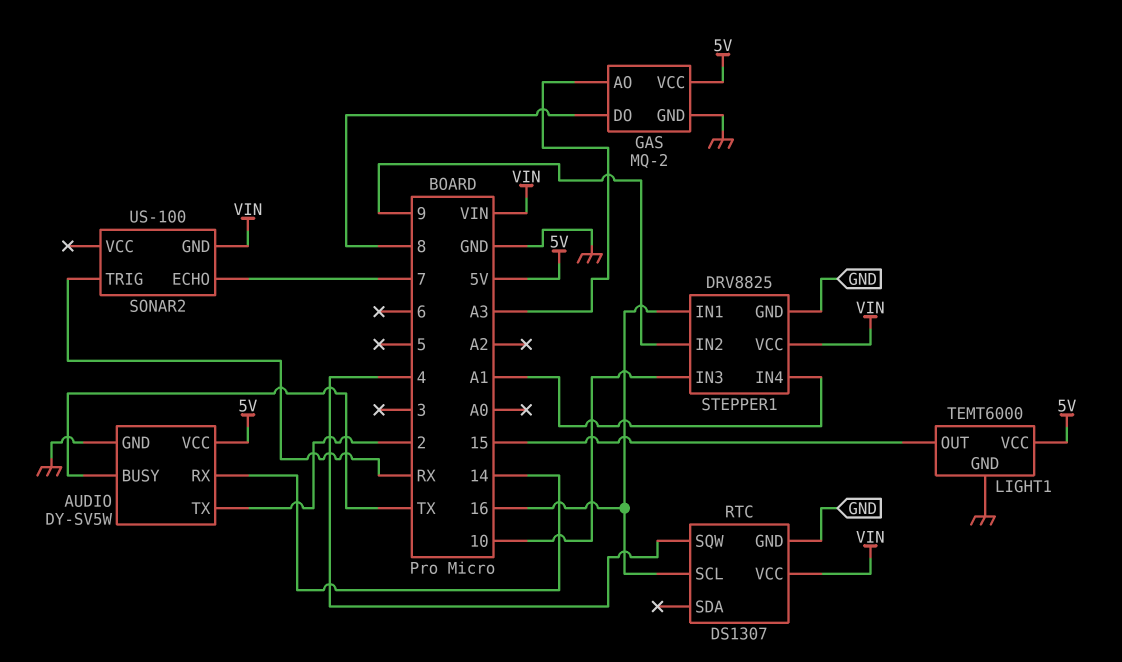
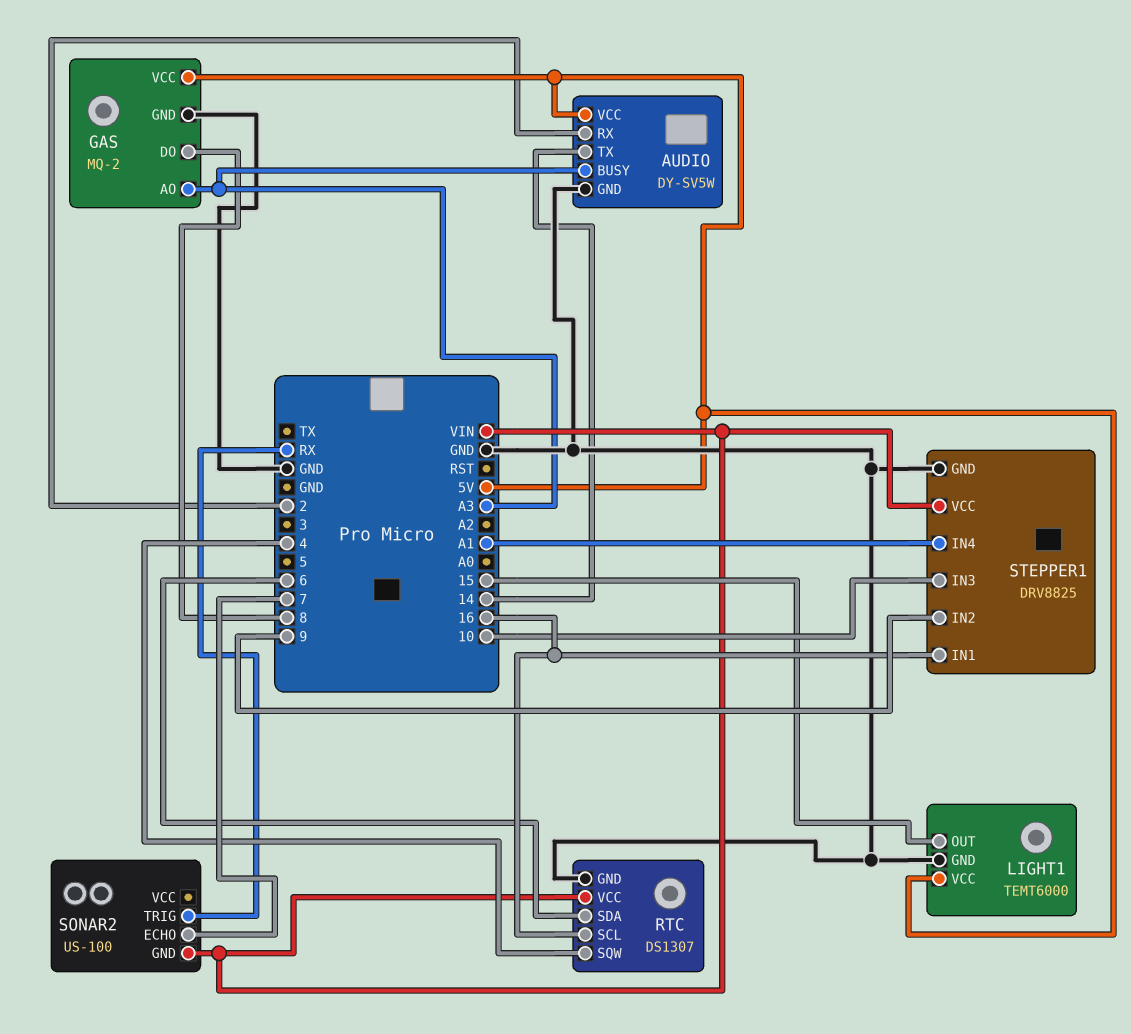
AUDIO pin BUSY: TX -> A3
AUDIO pin RX: 14 -> 2
AUDIO pin TX: 2 -> 14
RTC pin SDA: none -> 6

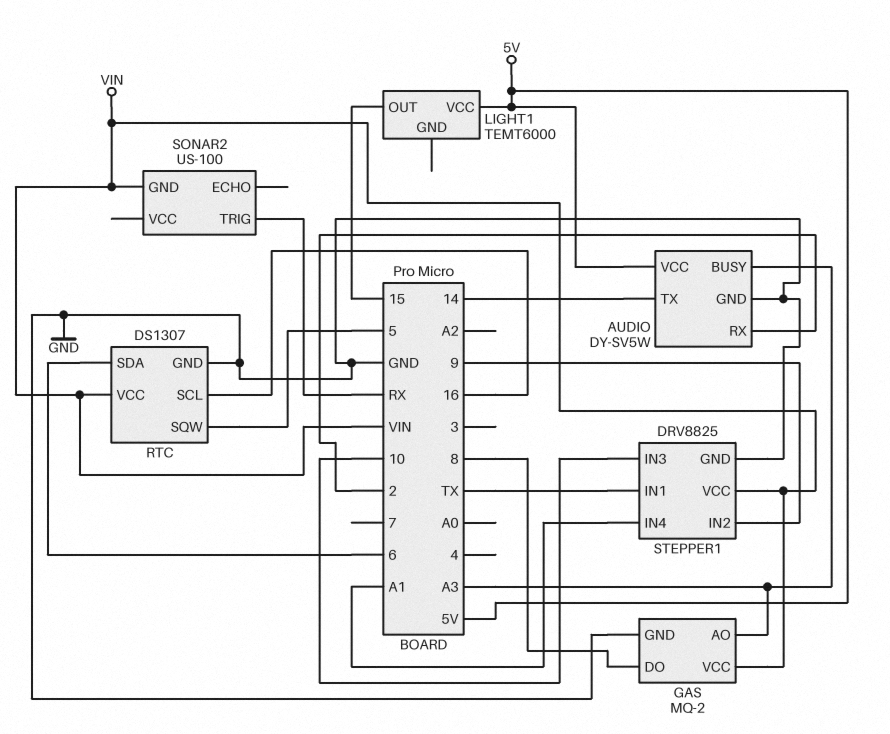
GAS pin VCC: 5V -> VIN
LIGHT1 pin GND: GND -> none
RTC pin SQW: 4 -> 5
SONAR2 pin ECHO: 7 -> none
STEPPER1 pin IN1: 16 -> TX

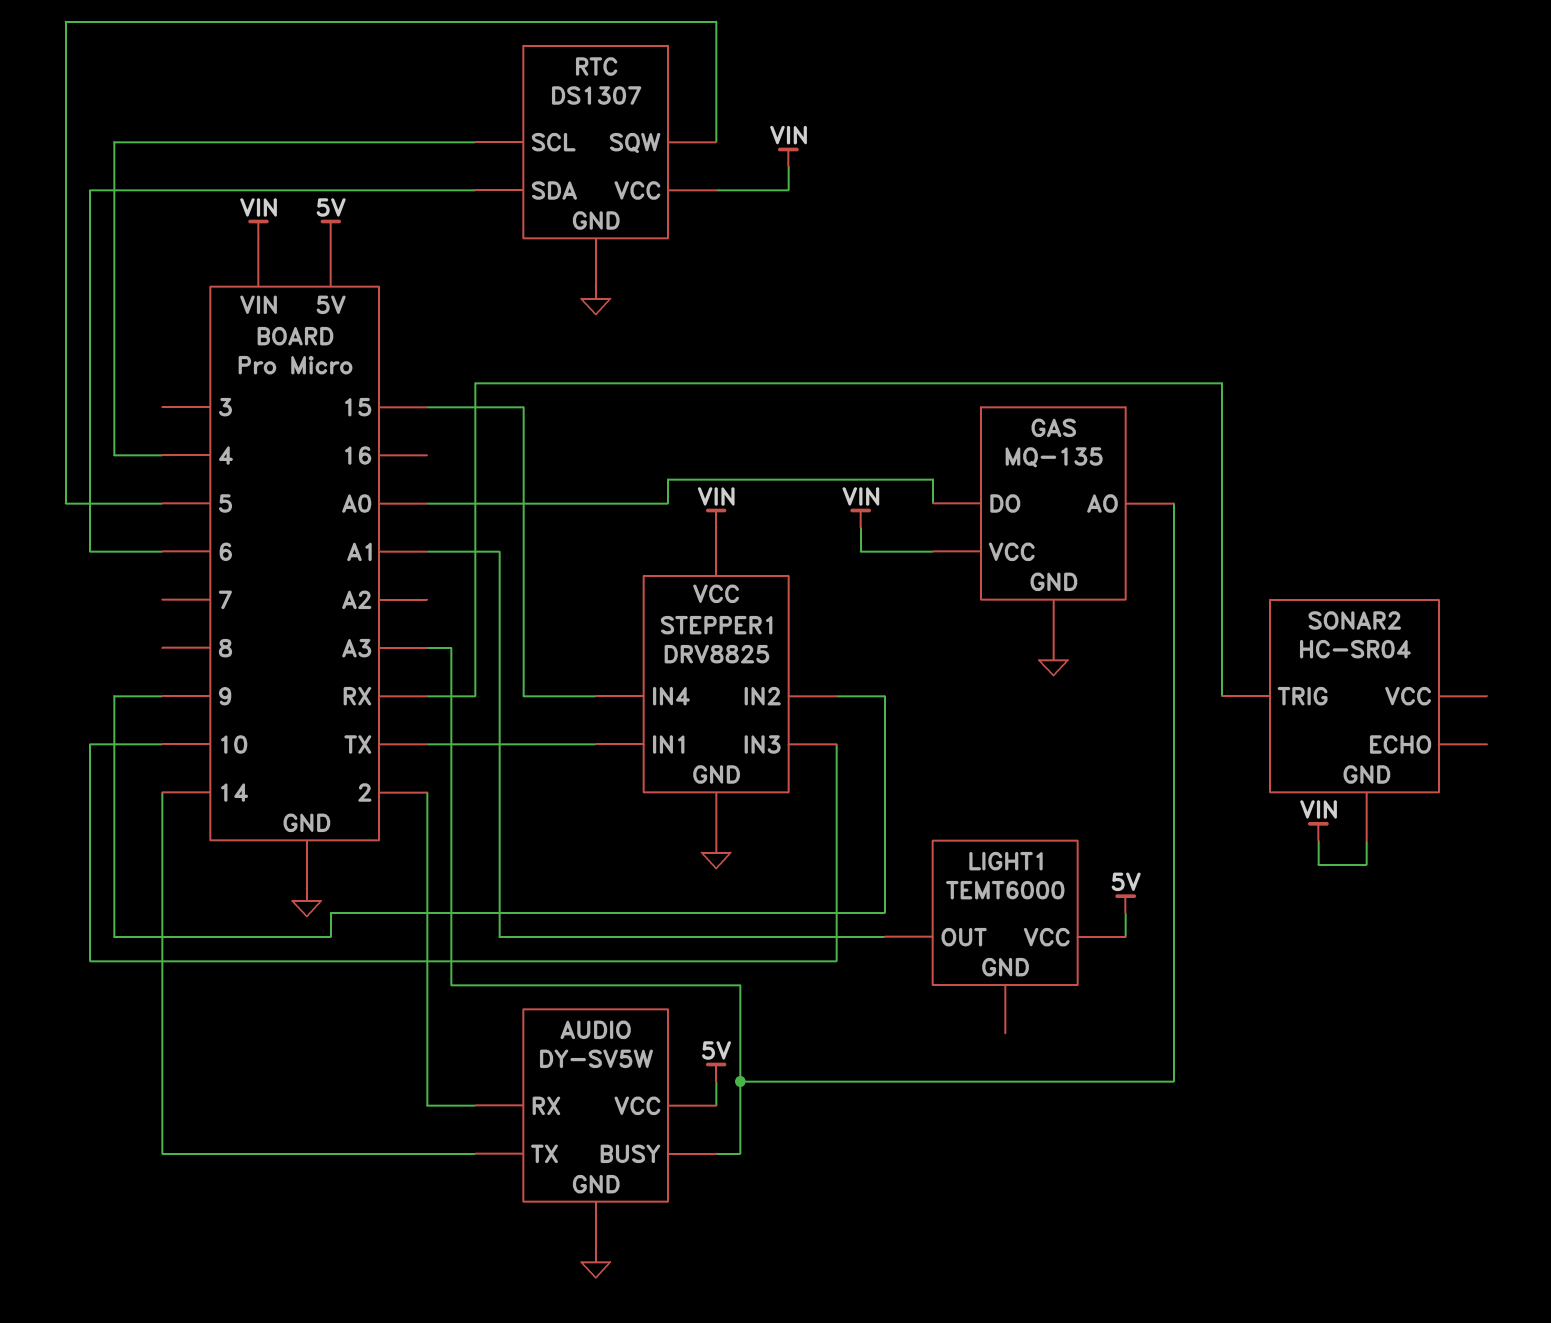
GAS: MQ-2 -> MQ-135
GAS pin DO: 8 -> A0
LIGHT1 pin OUT: 15 -> A1
RTC pin SCL: 16 -> 4
SONAR2: US-100 -> HC-SR04
STEPPER1 pin IN4: A1 -> 15

